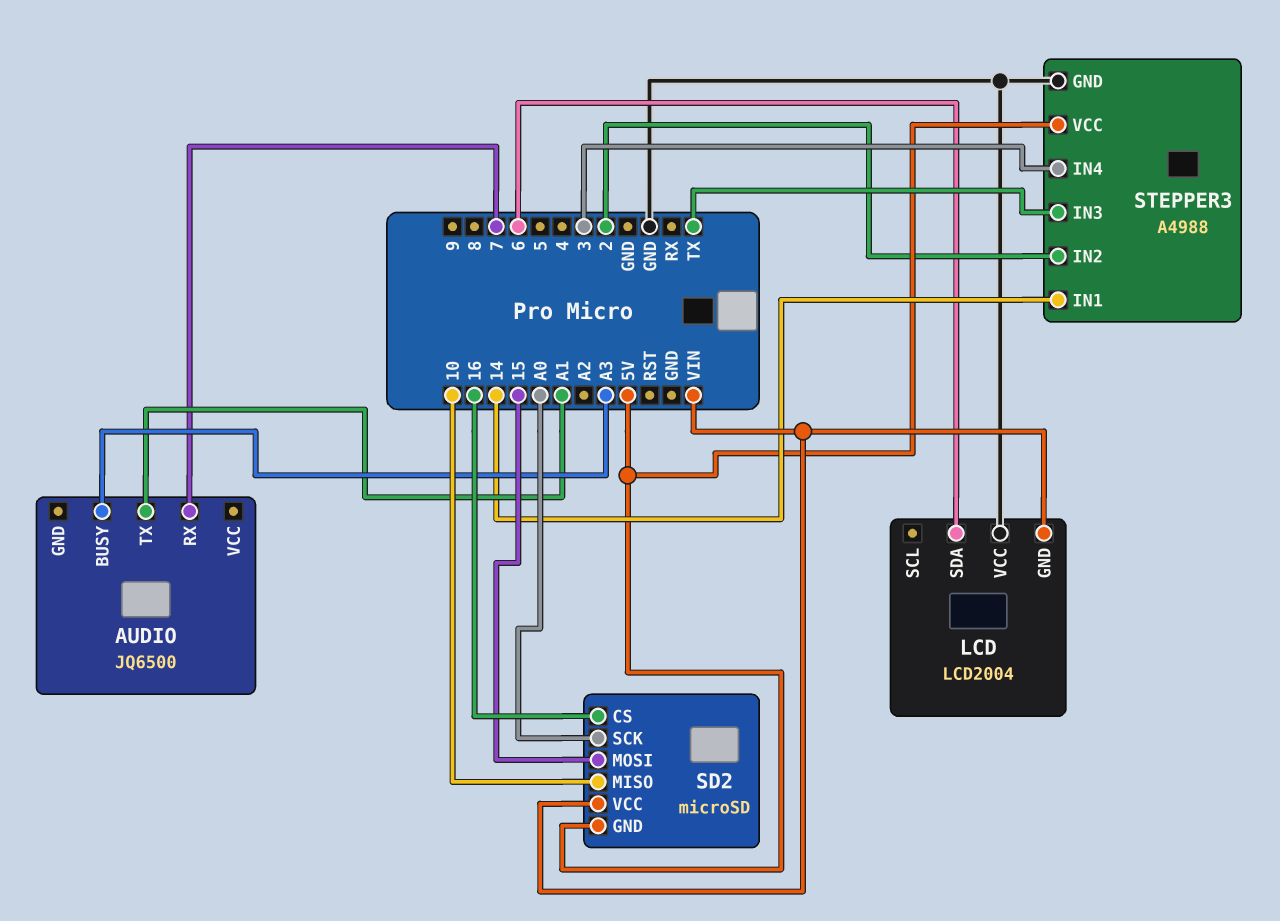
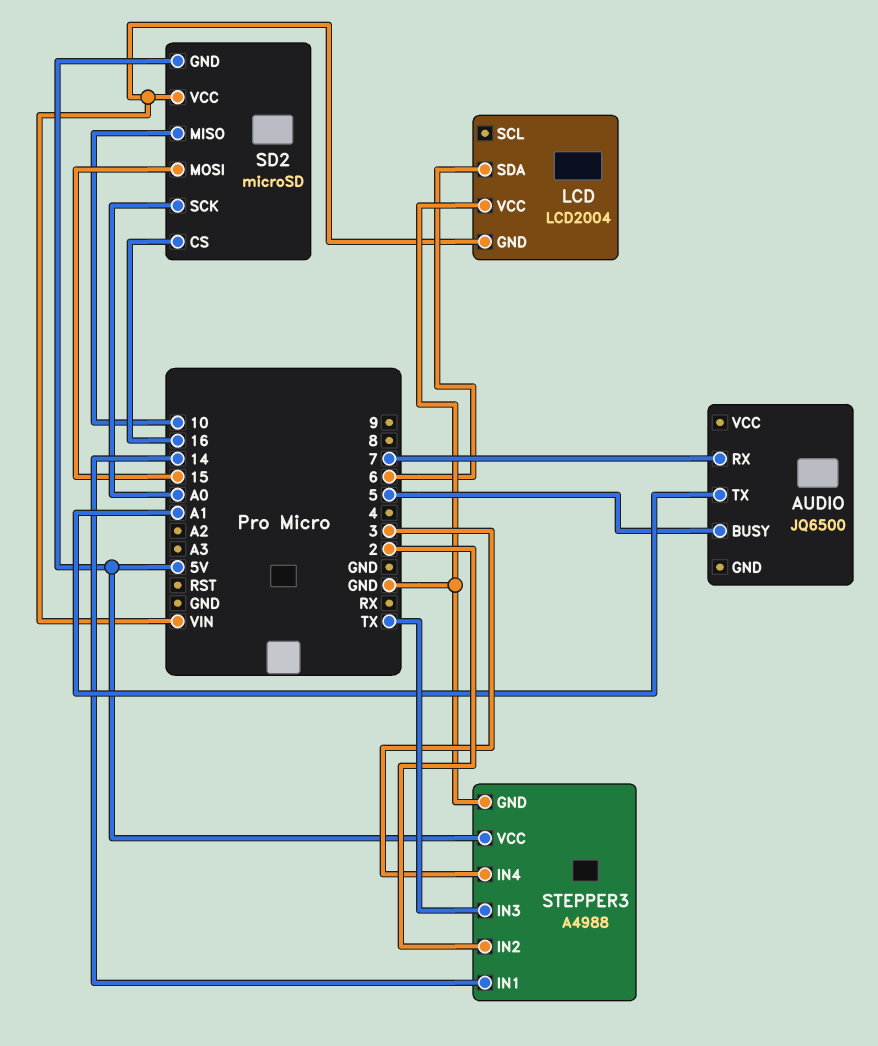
AUDIO pin BUSY: A3 -> 5

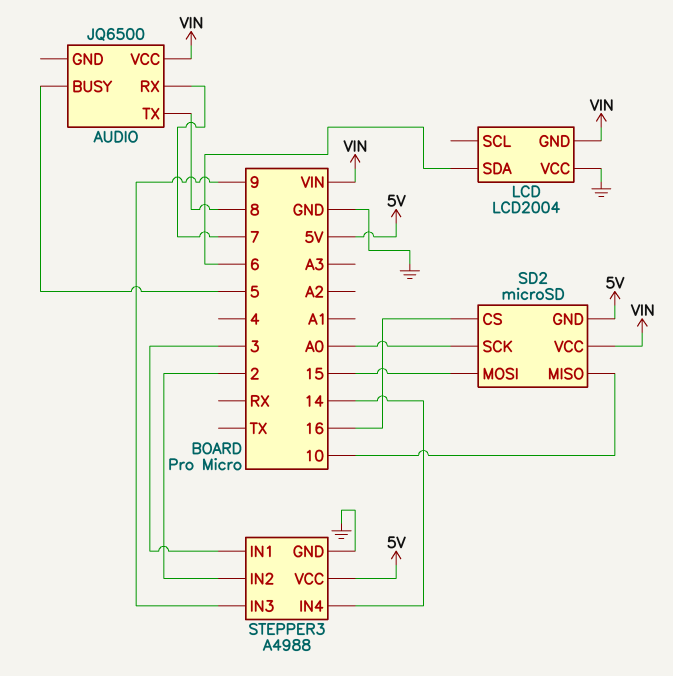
AUDIO pin TX: A1 -> 8
AUDIO pin VCC: none -> VIN
STEPPER3 pin IN1: 14 -> 3
STEPPER3 pin IN3: TX -> 9
STEPPER3 pin IN4: 3 -> 14

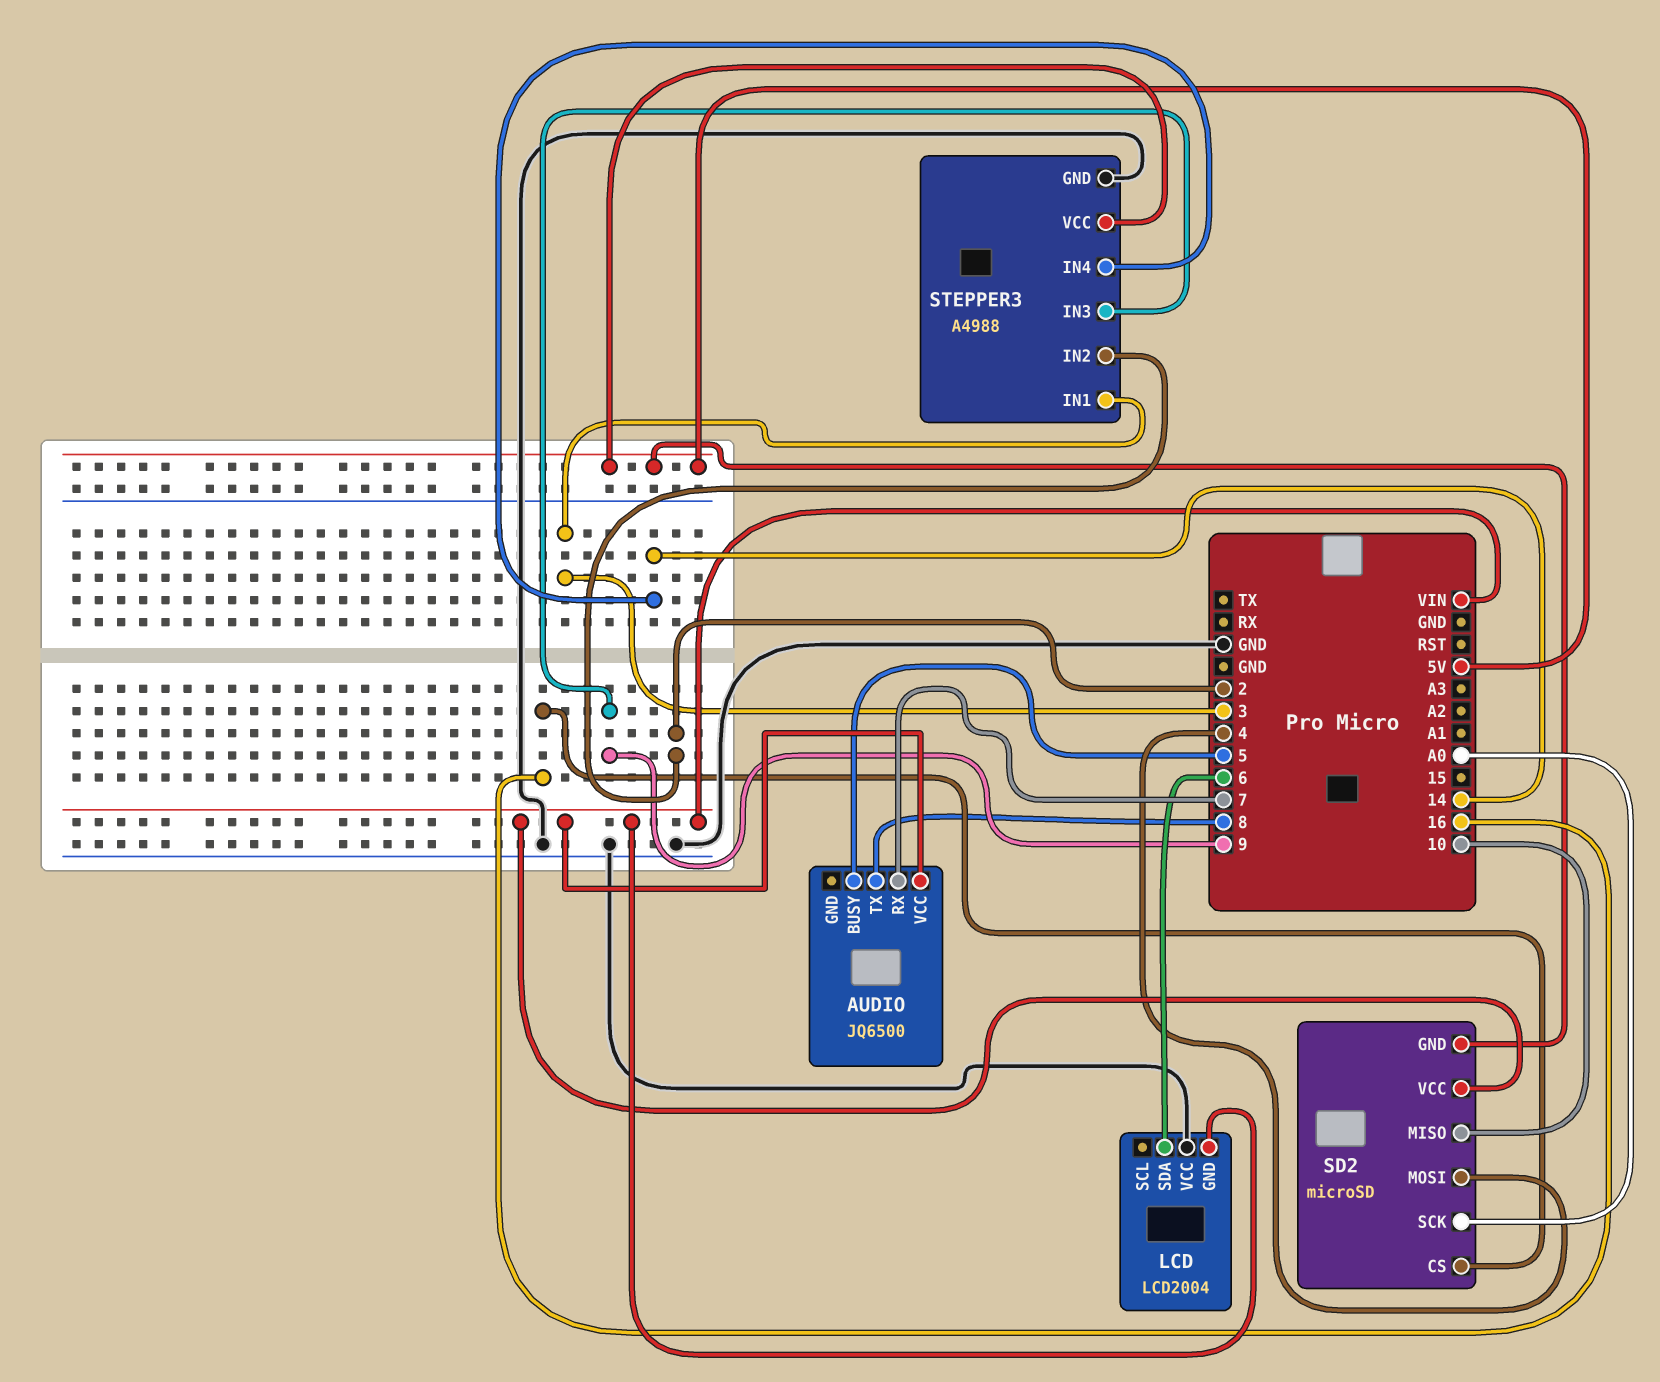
SD2 pin MOSI: 15 -> 4

